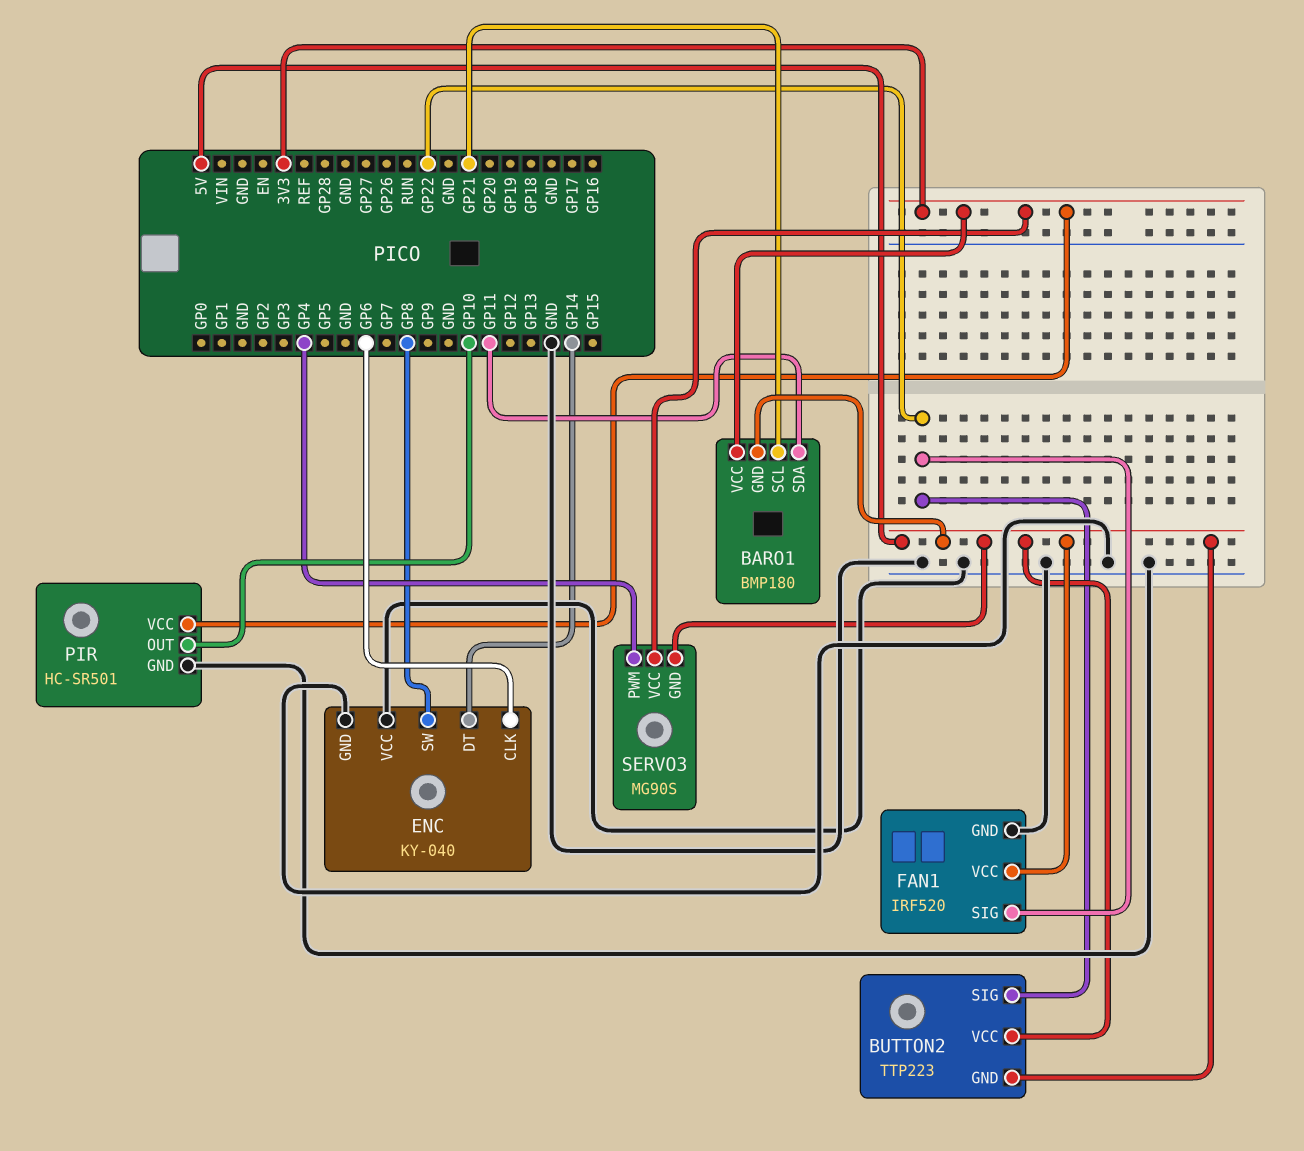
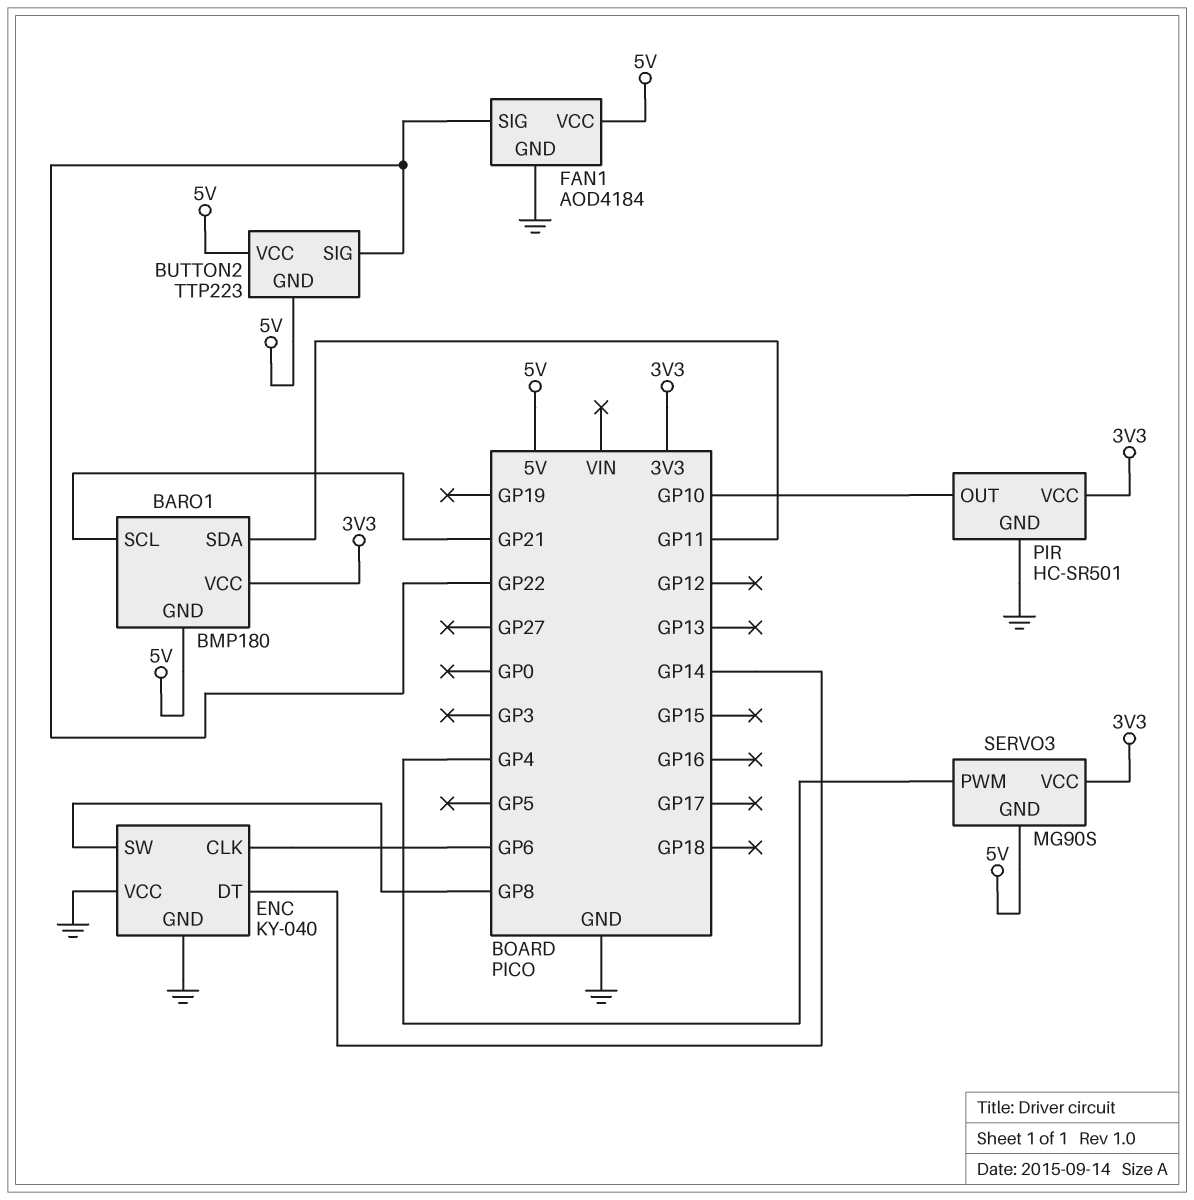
FAN1: IRF520 -> AOD4184

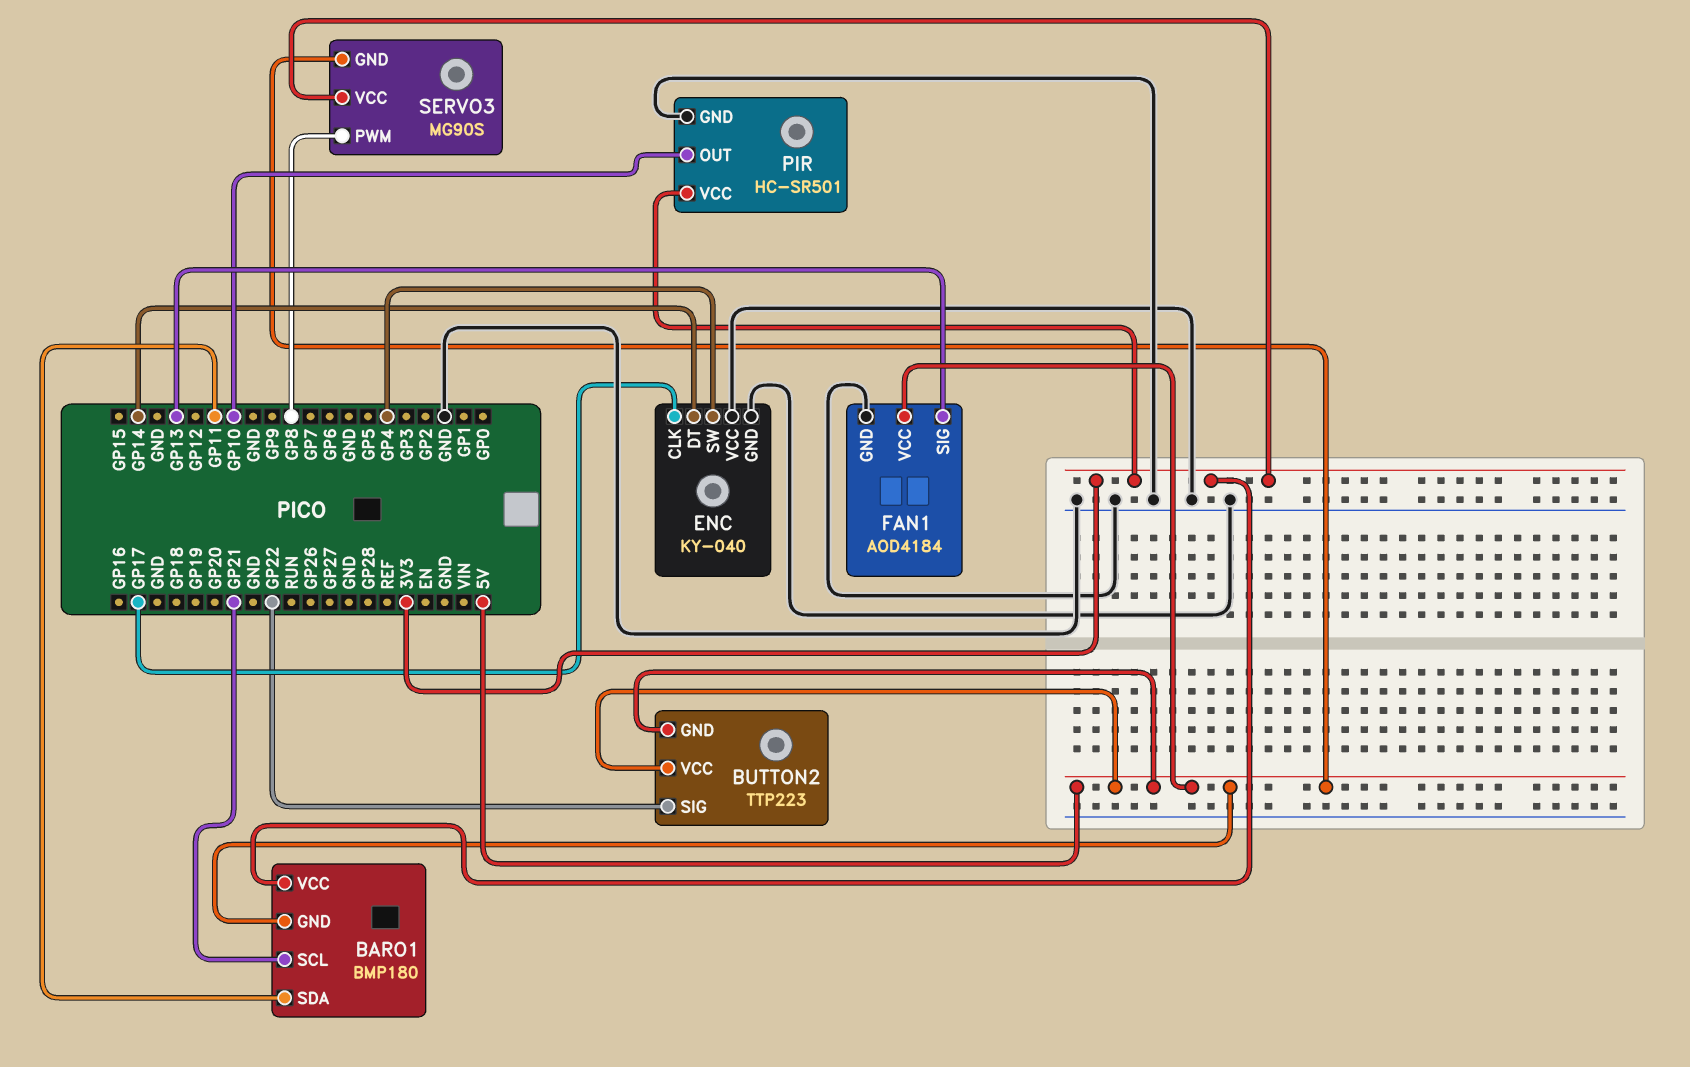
ENC pin CLK: GP6 -> GP17
ENC pin SW: GP8 -> GP4
FAN1 pin SIG: GP22 -> GP13
SERVO3 pin PWM: GP4 -> GP8

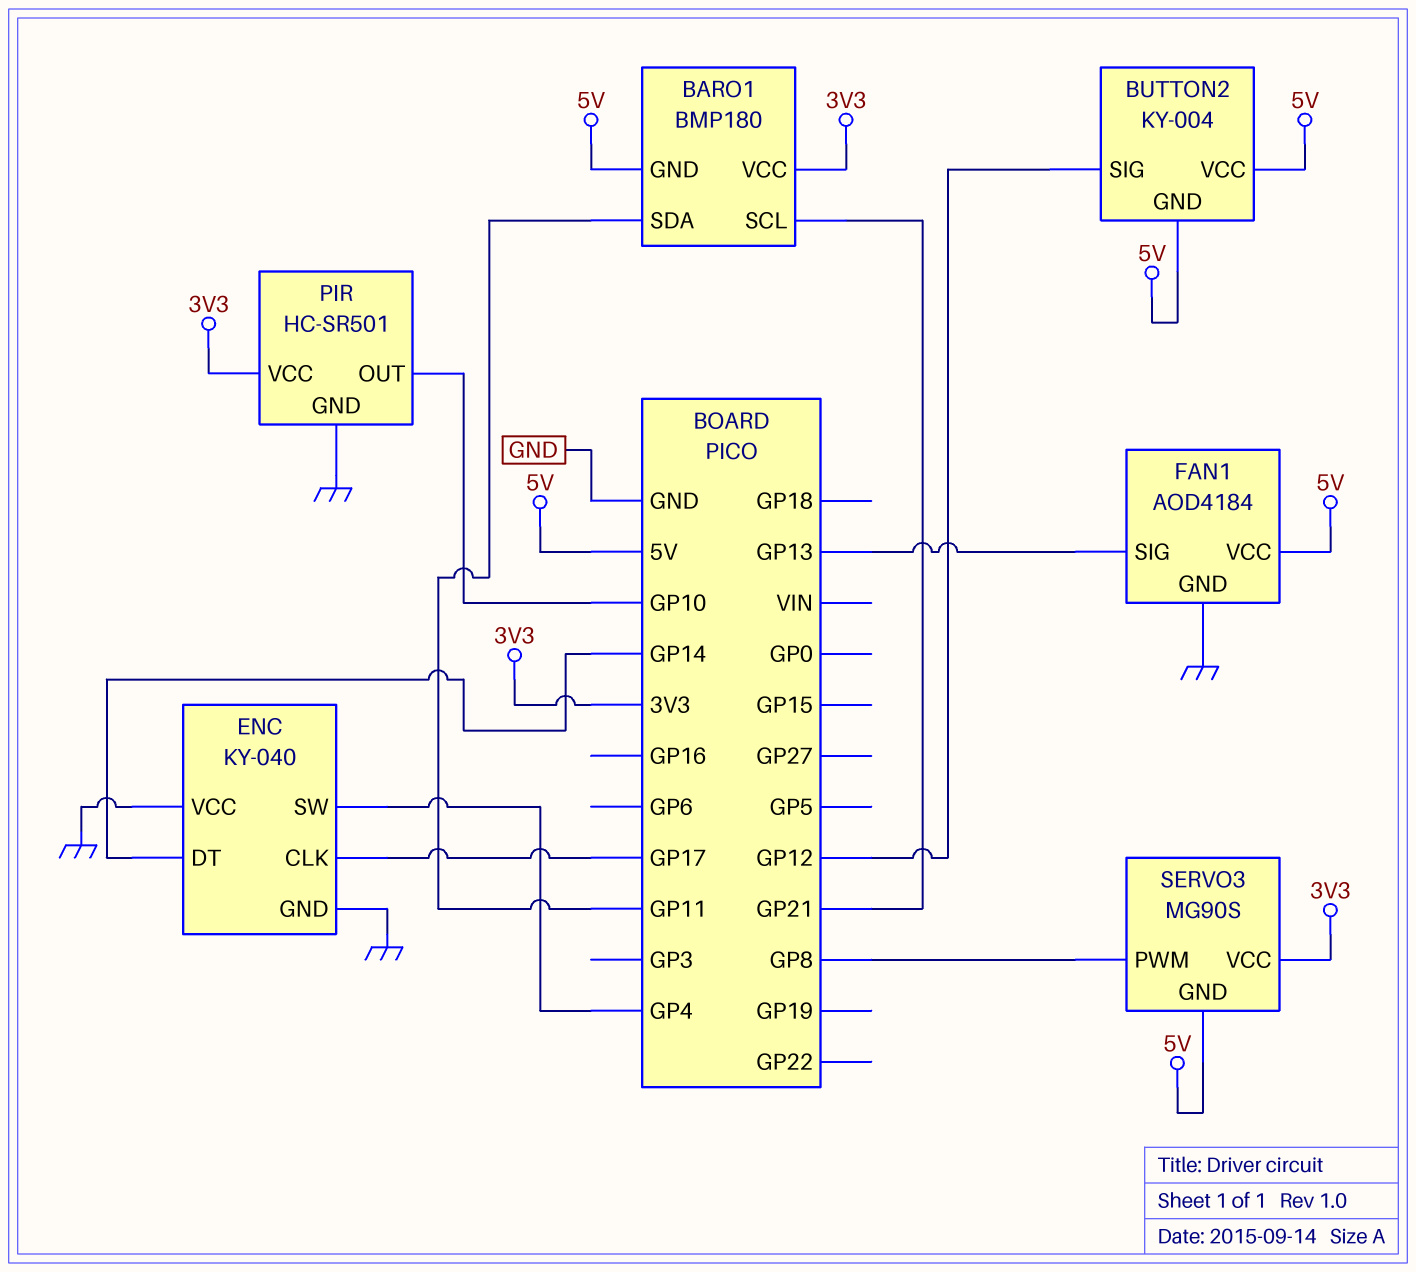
BUTTON2: TTP223 -> KY-004
BUTTON2 pin SIG: GP22 -> GP12

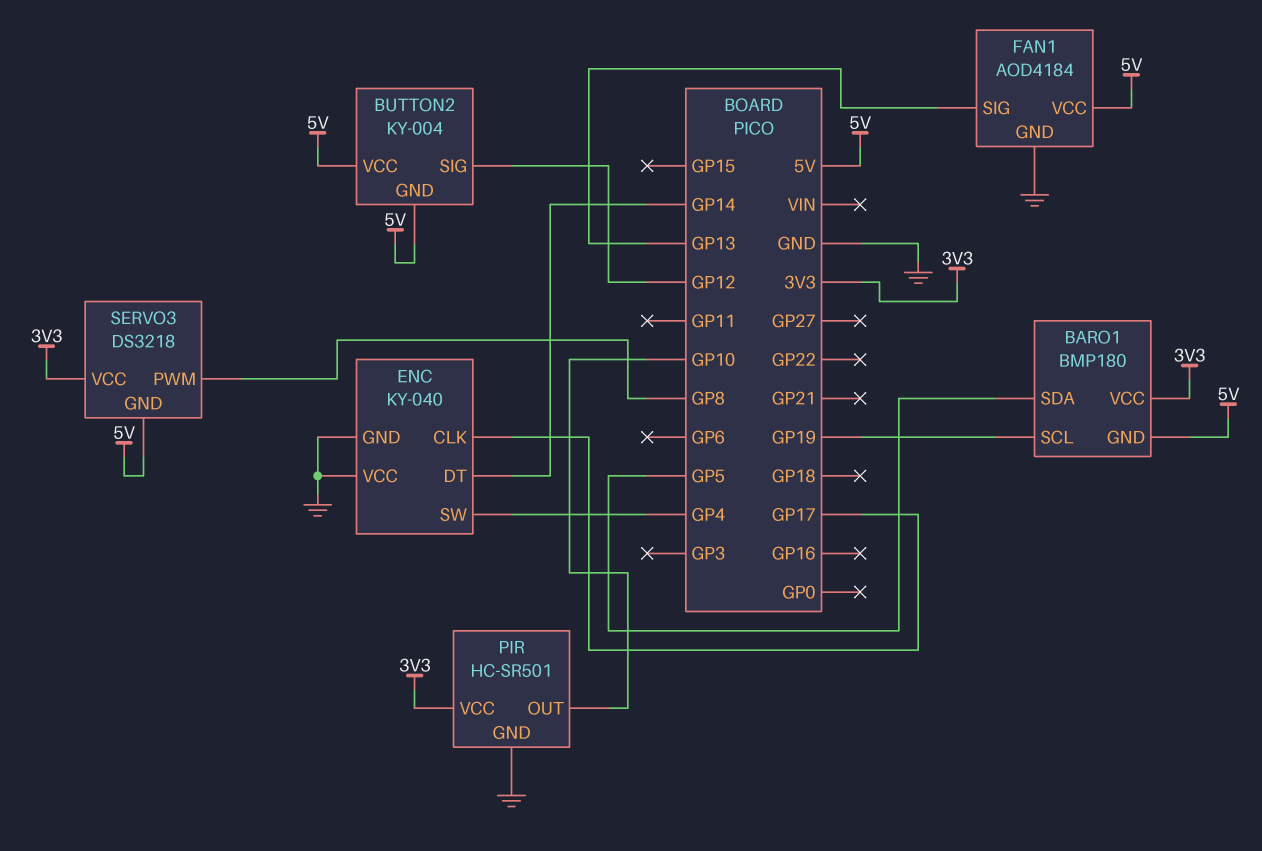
BARO1 pin SCL: GP21 -> GP19
BARO1 pin SDA: GP11 -> GP5
SERVO3: MG90S -> DS3218

